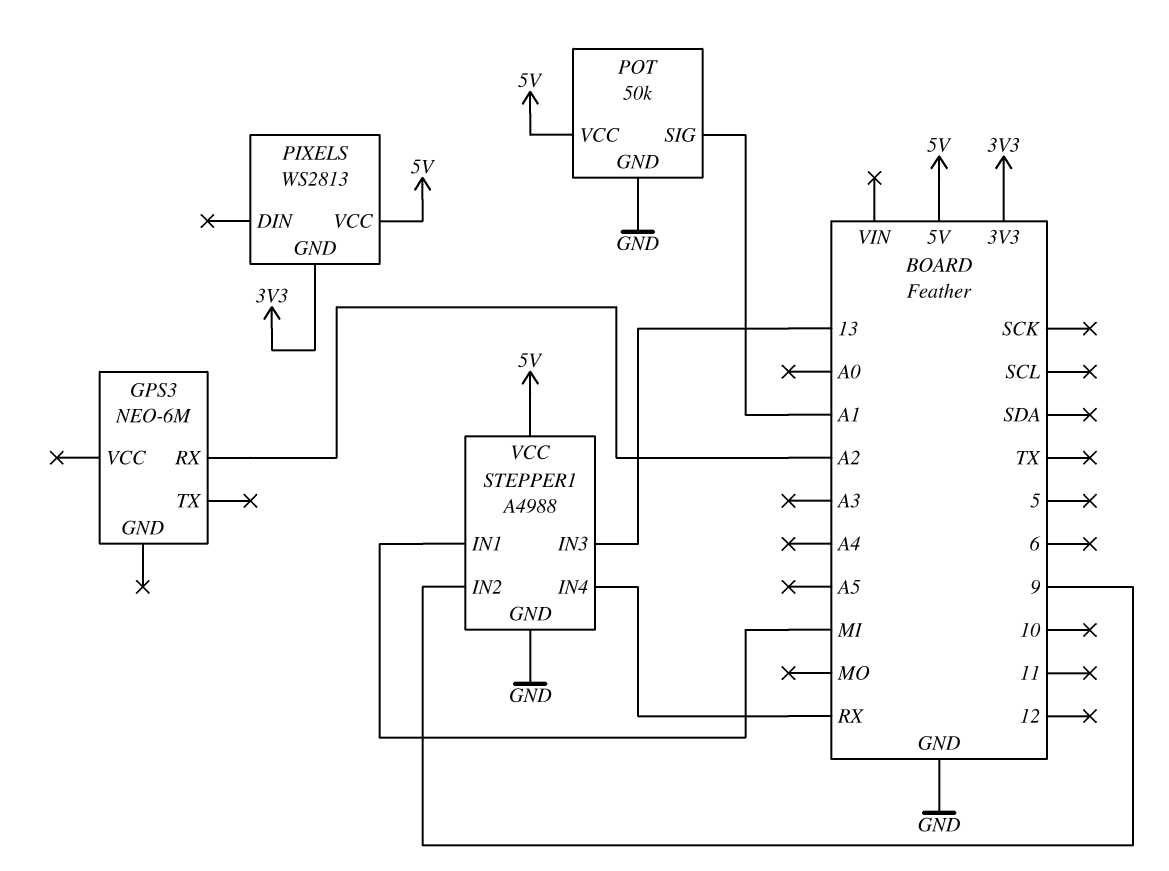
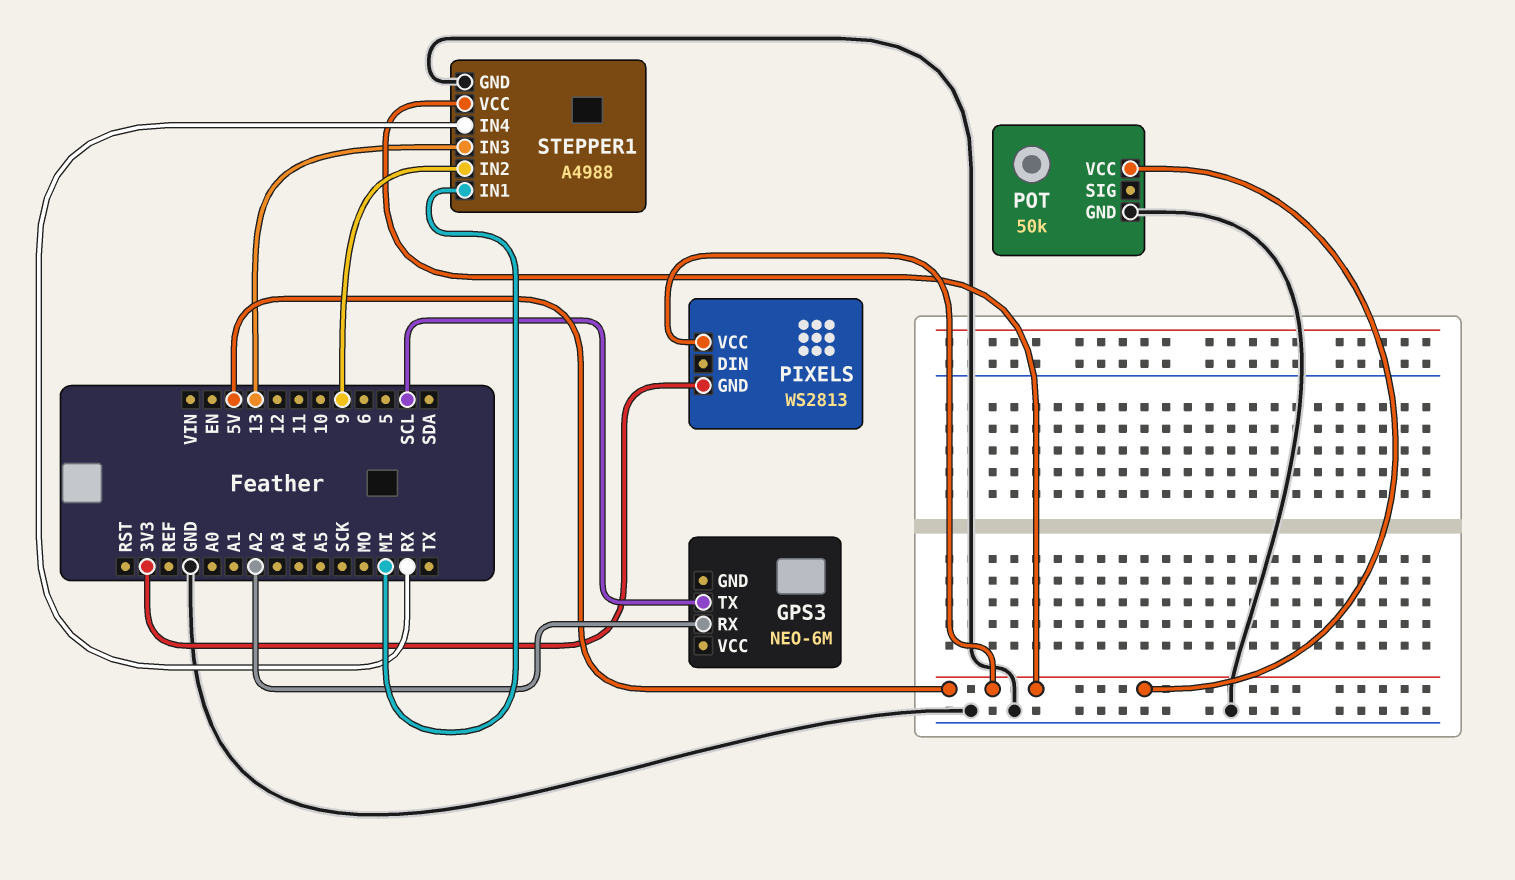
GPS3 pin TX: none -> SCL
POT pin SIG: A1 -> none

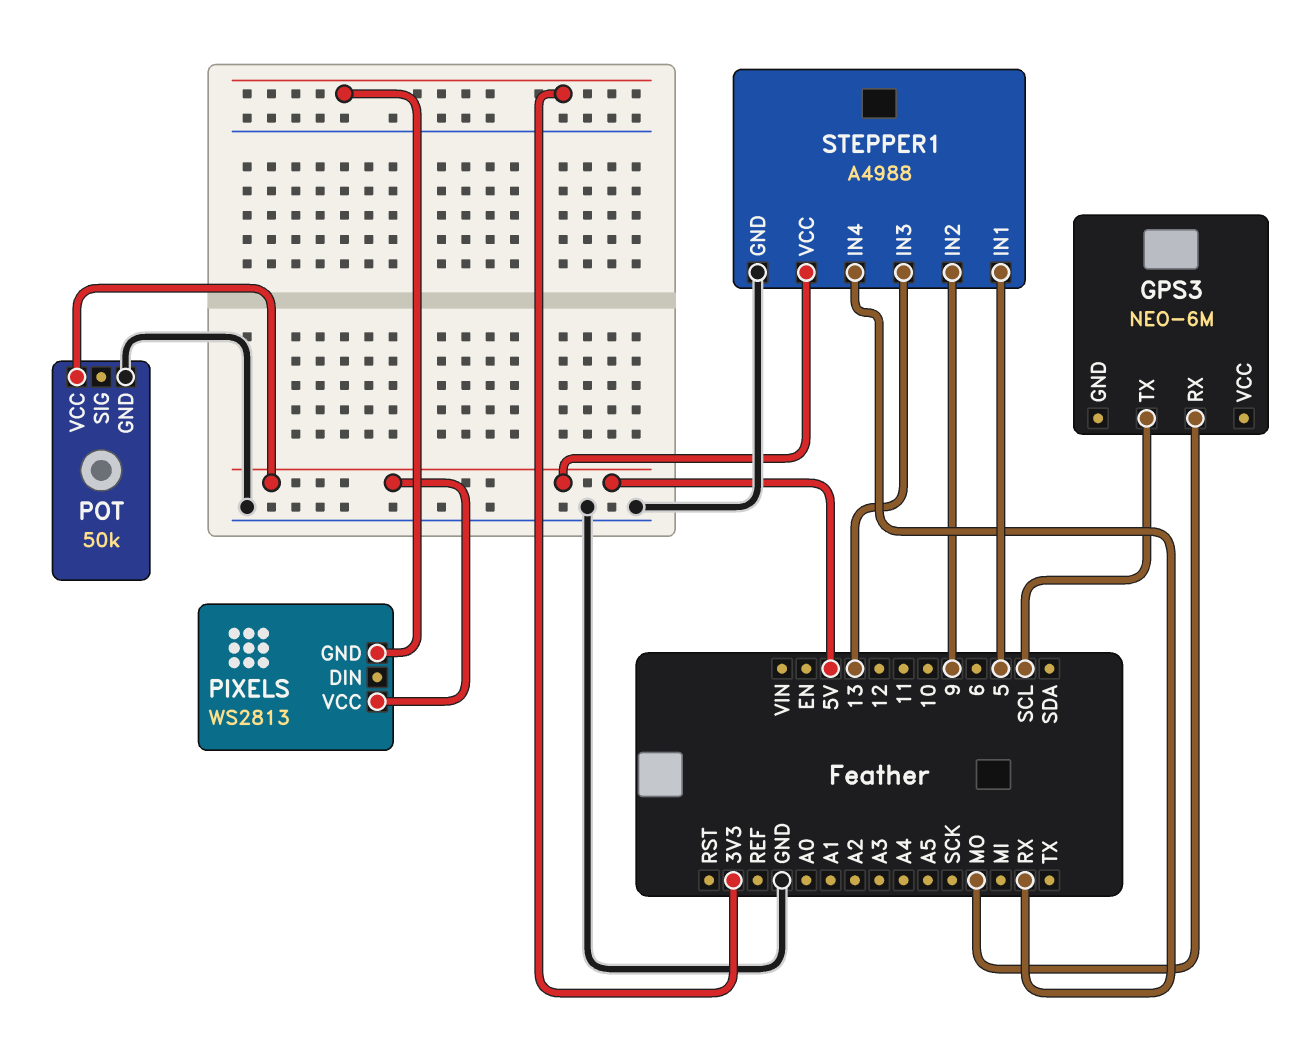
GPS3 pin RX: A2 -> MO
STEPPER1 pin IN1: MI -> 5

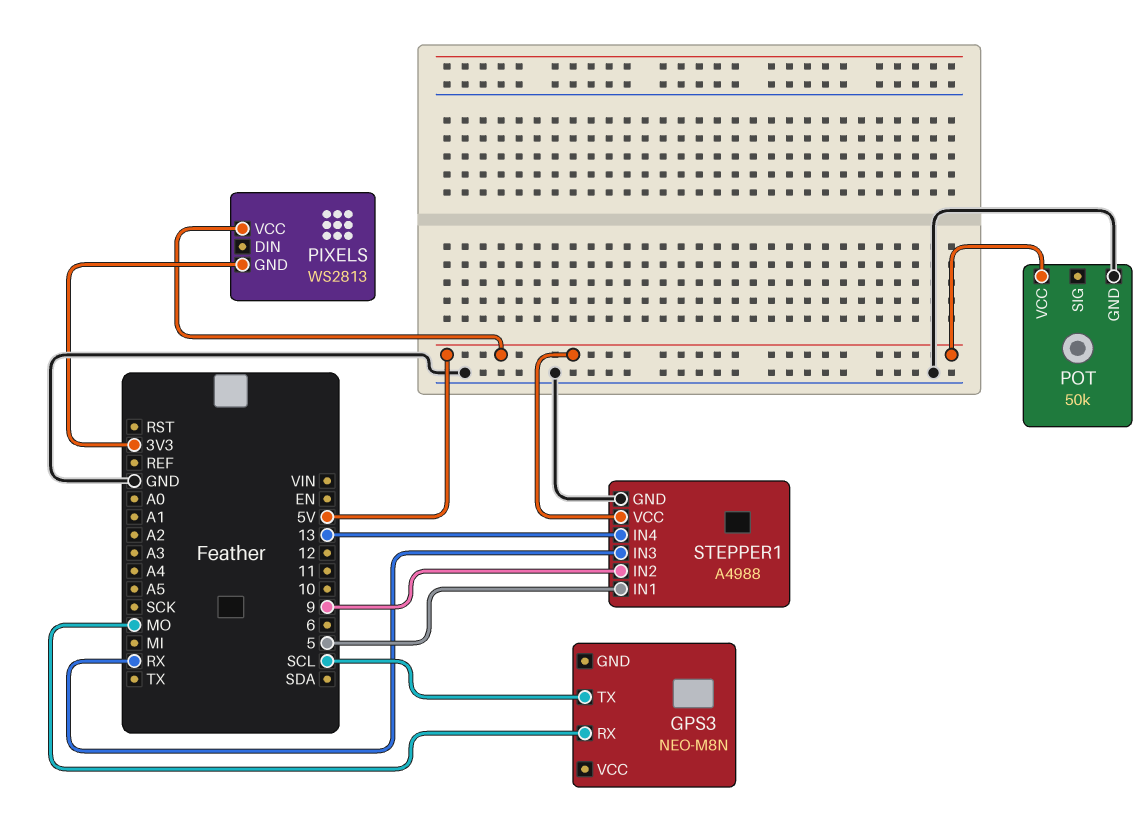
GPS3: NEO-6M -> NEO-M8N
STEPPER1 pin IN3: 13 -> RX
STEPPER1 pin IN4: RX -> 13

